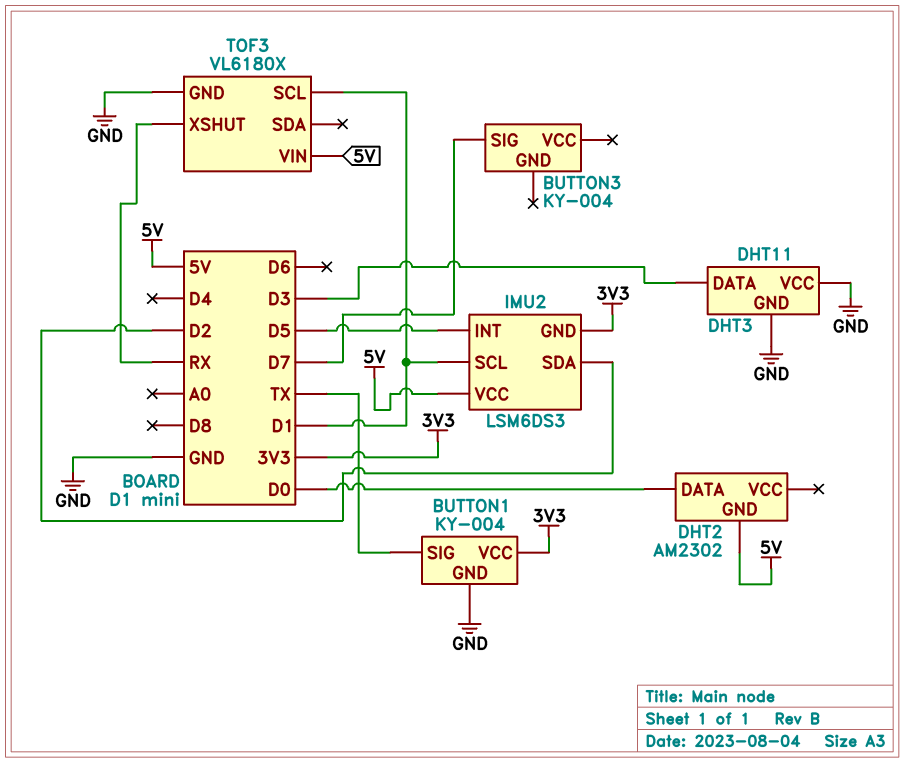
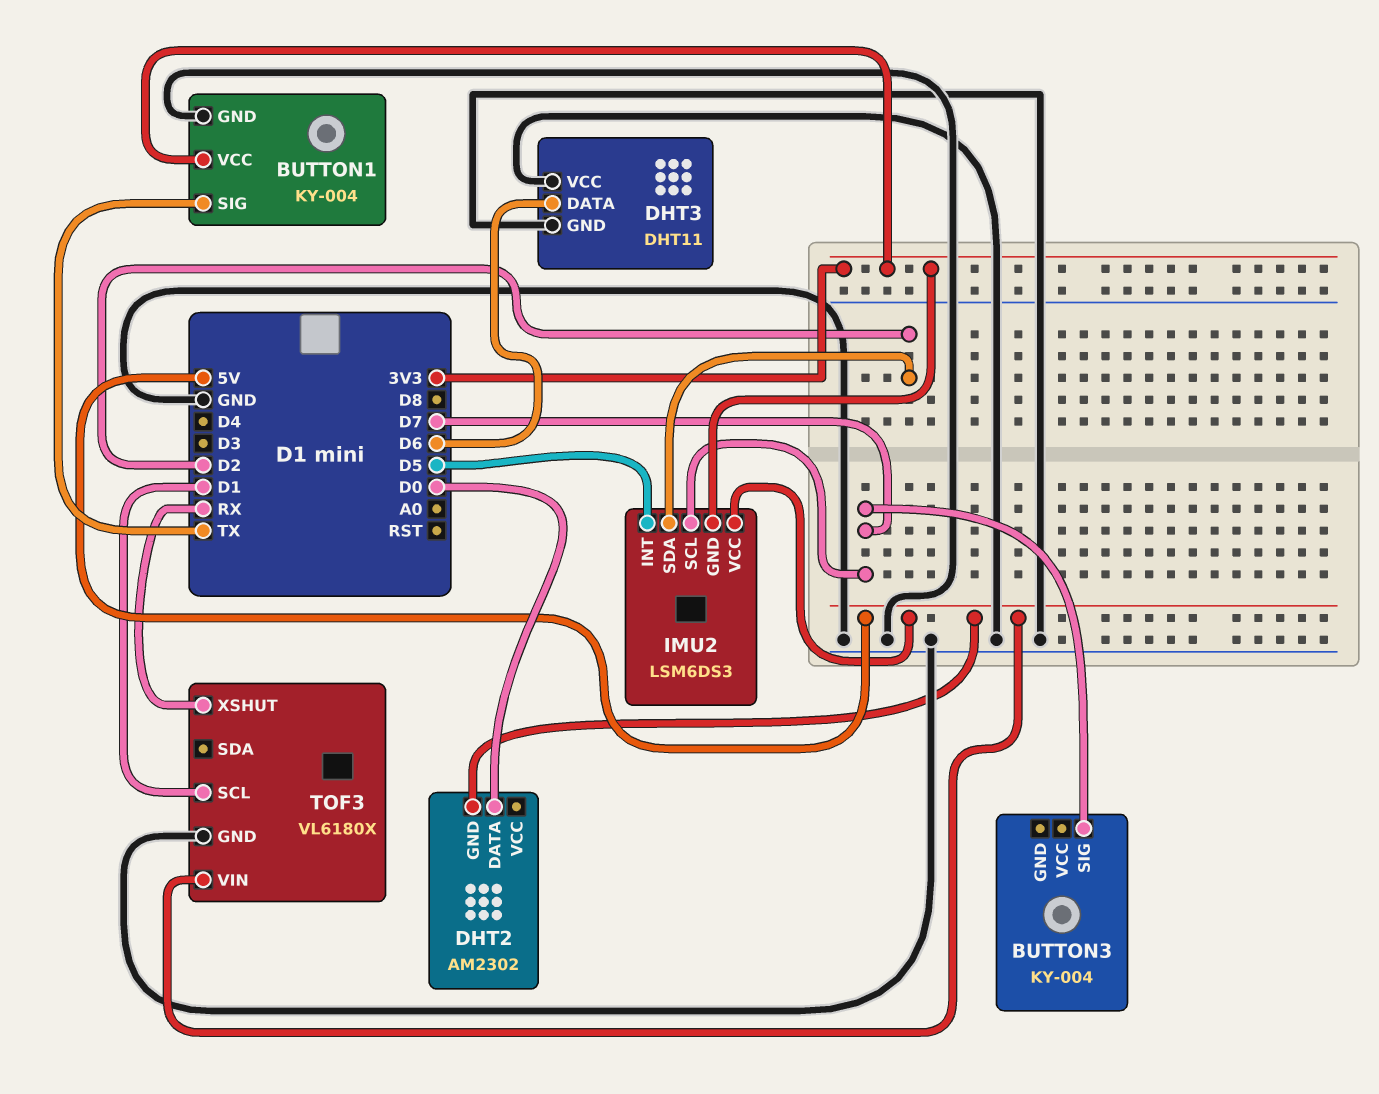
DHT3 pin DATA: D3 -> D6
IMU2 pin SCL: D1 -> D7

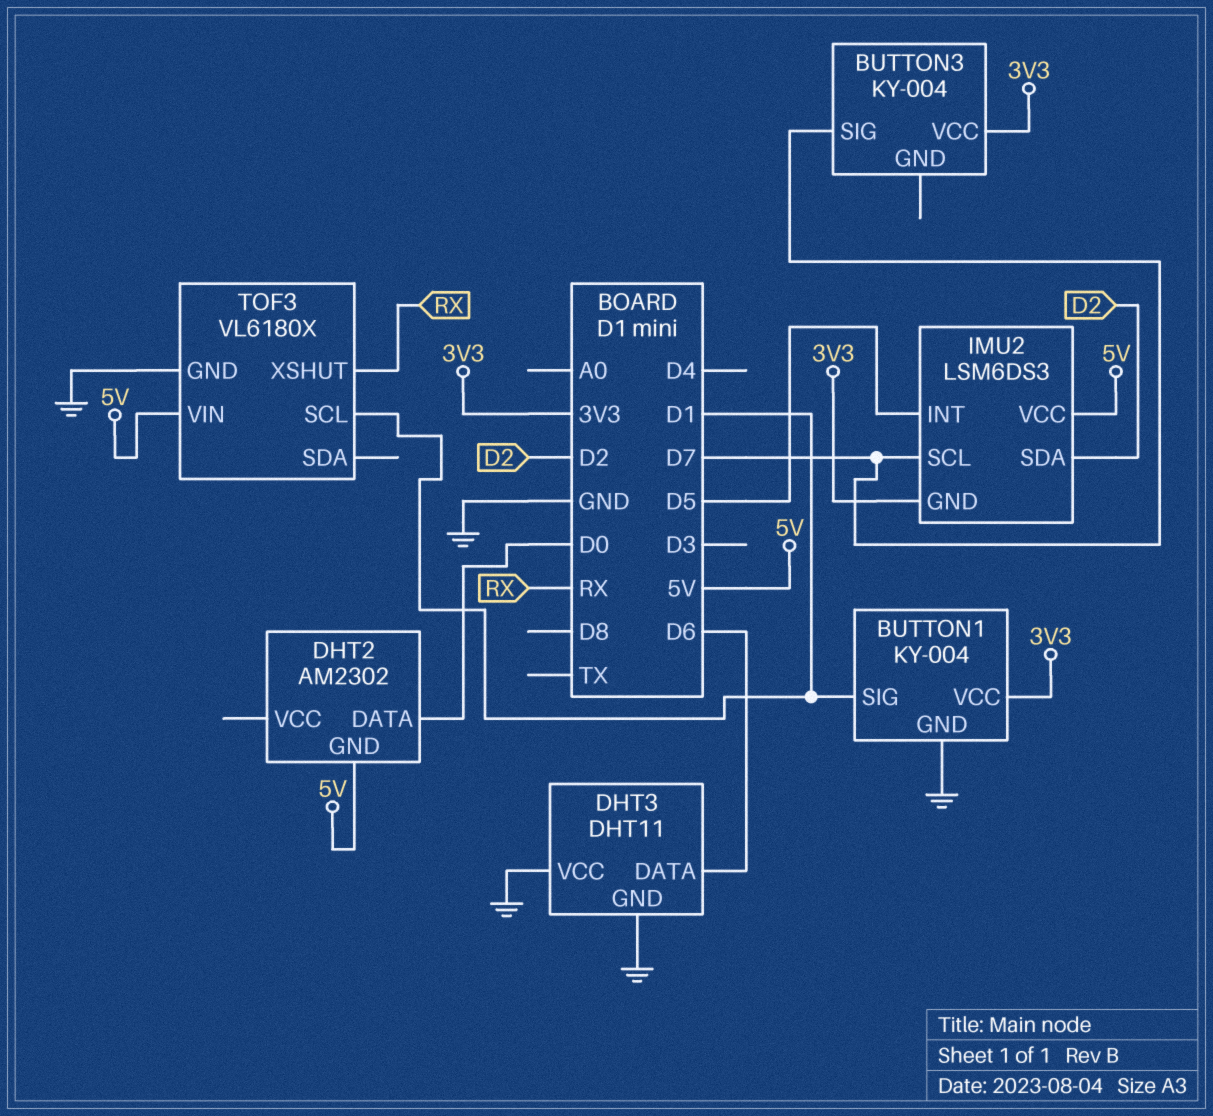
BUTTON1 pin SIG: TX -> D1
BUTTON3 pin VCC: none -> 3V3

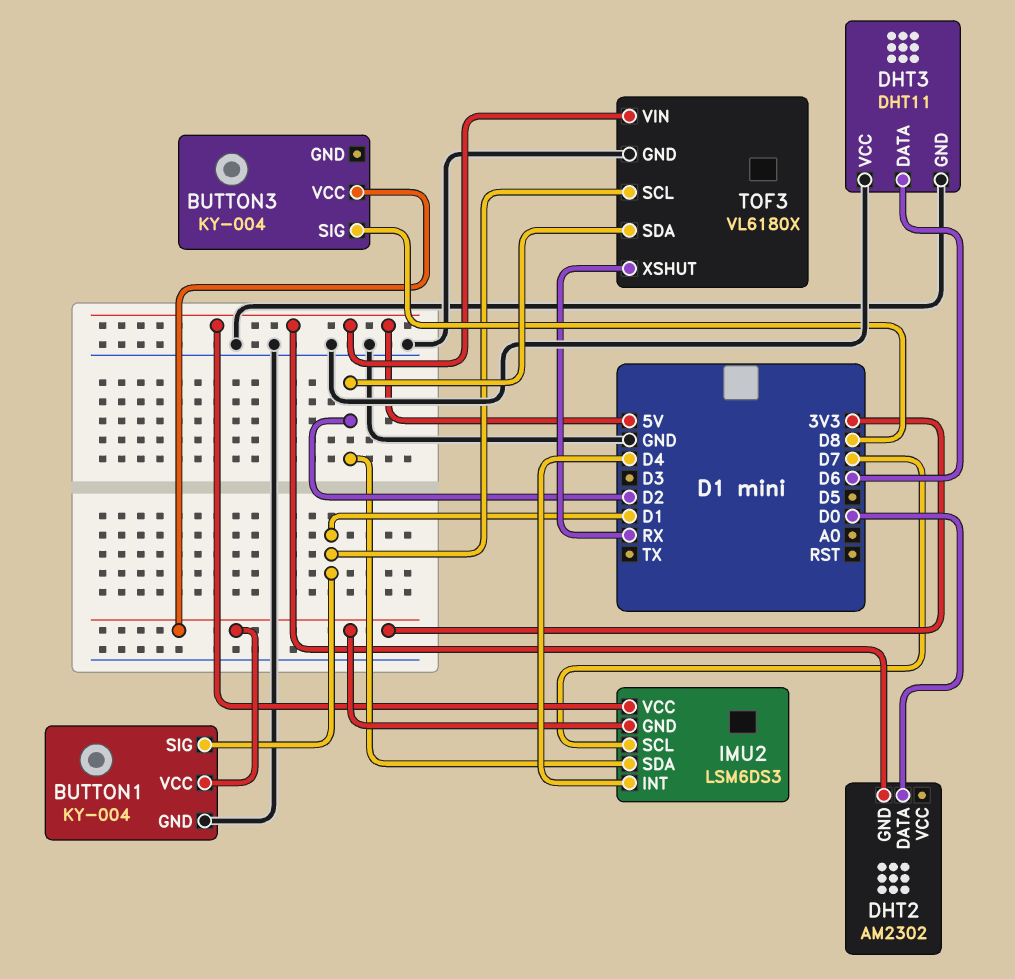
BUTTON3 pin SIG: D7 -> D8
IMU2 pin INT: D5 -> D4
TOF3 pin SDA: none -> D2

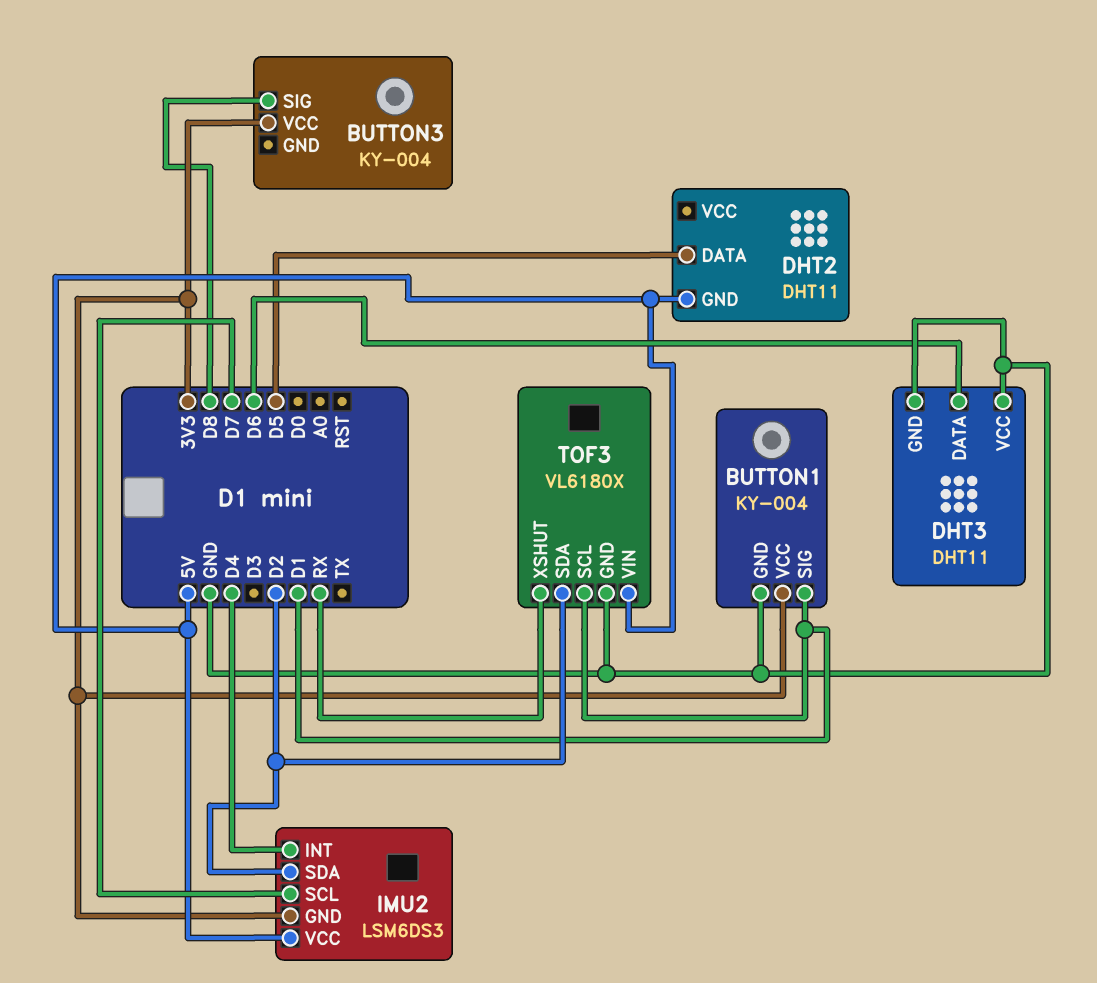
DHT2: AM2302 -> DHT11
DHT2 pin DATA: D0 -> D5

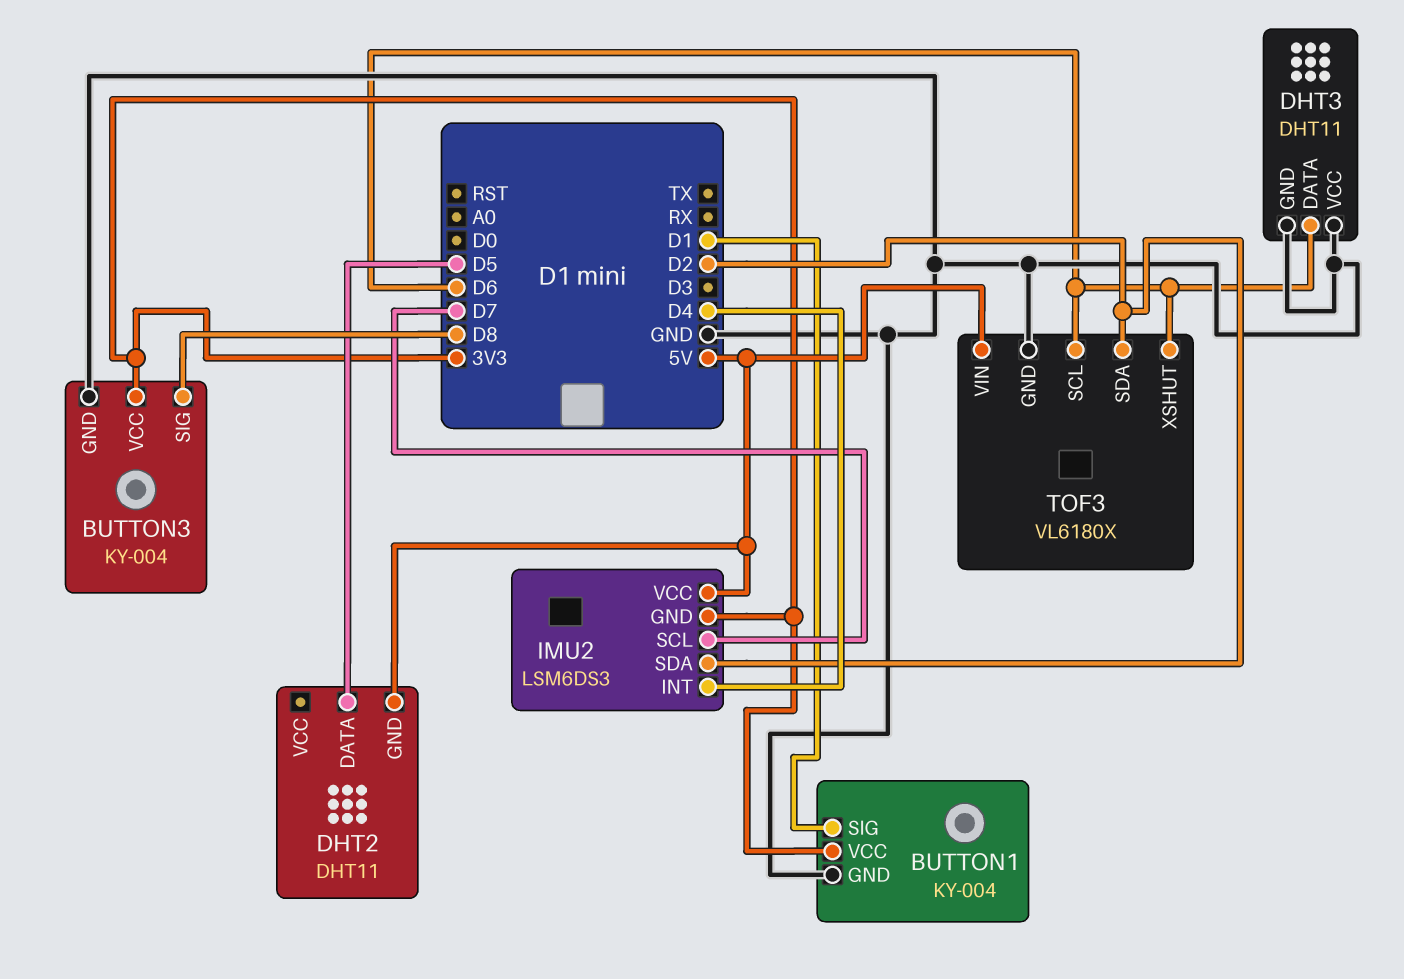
BUTTON3 pin GND: none -> GND
TOF3 pin SCL: D1 -> D6
TOF3 pin XSHUT: RX -> D6

